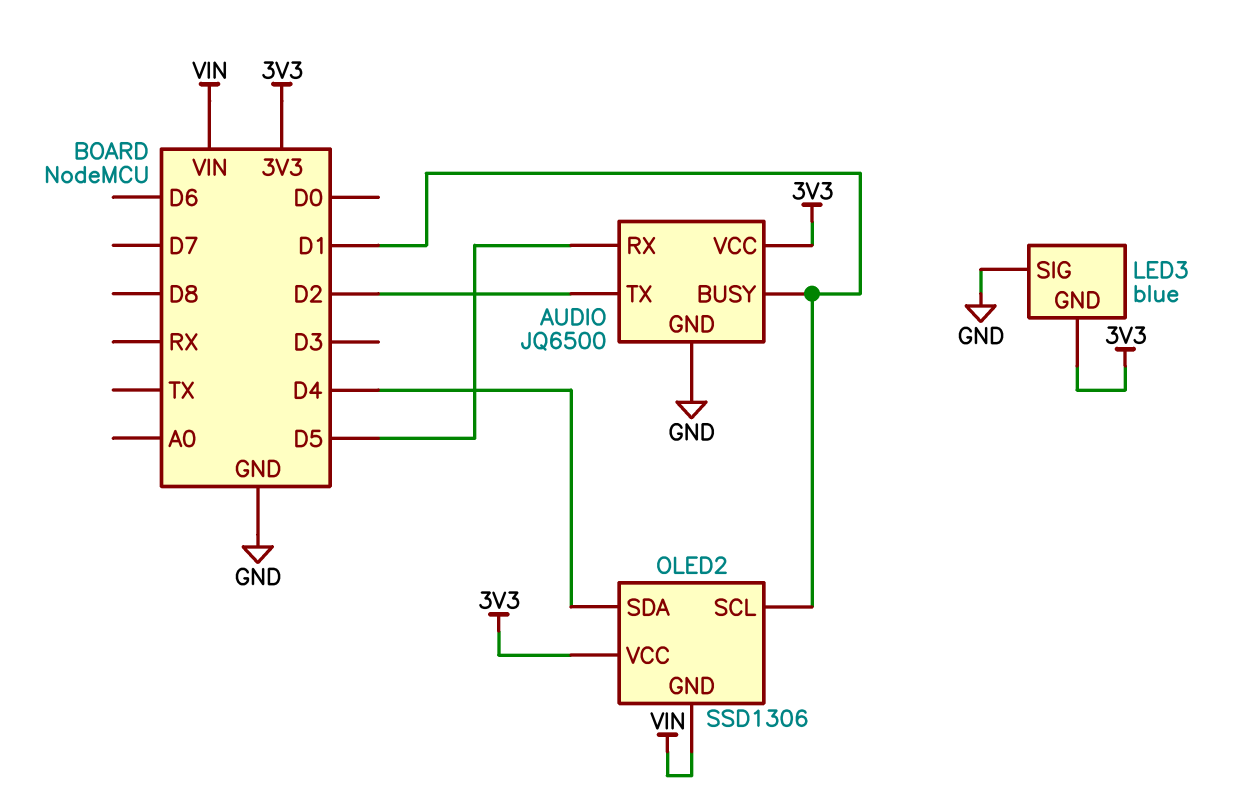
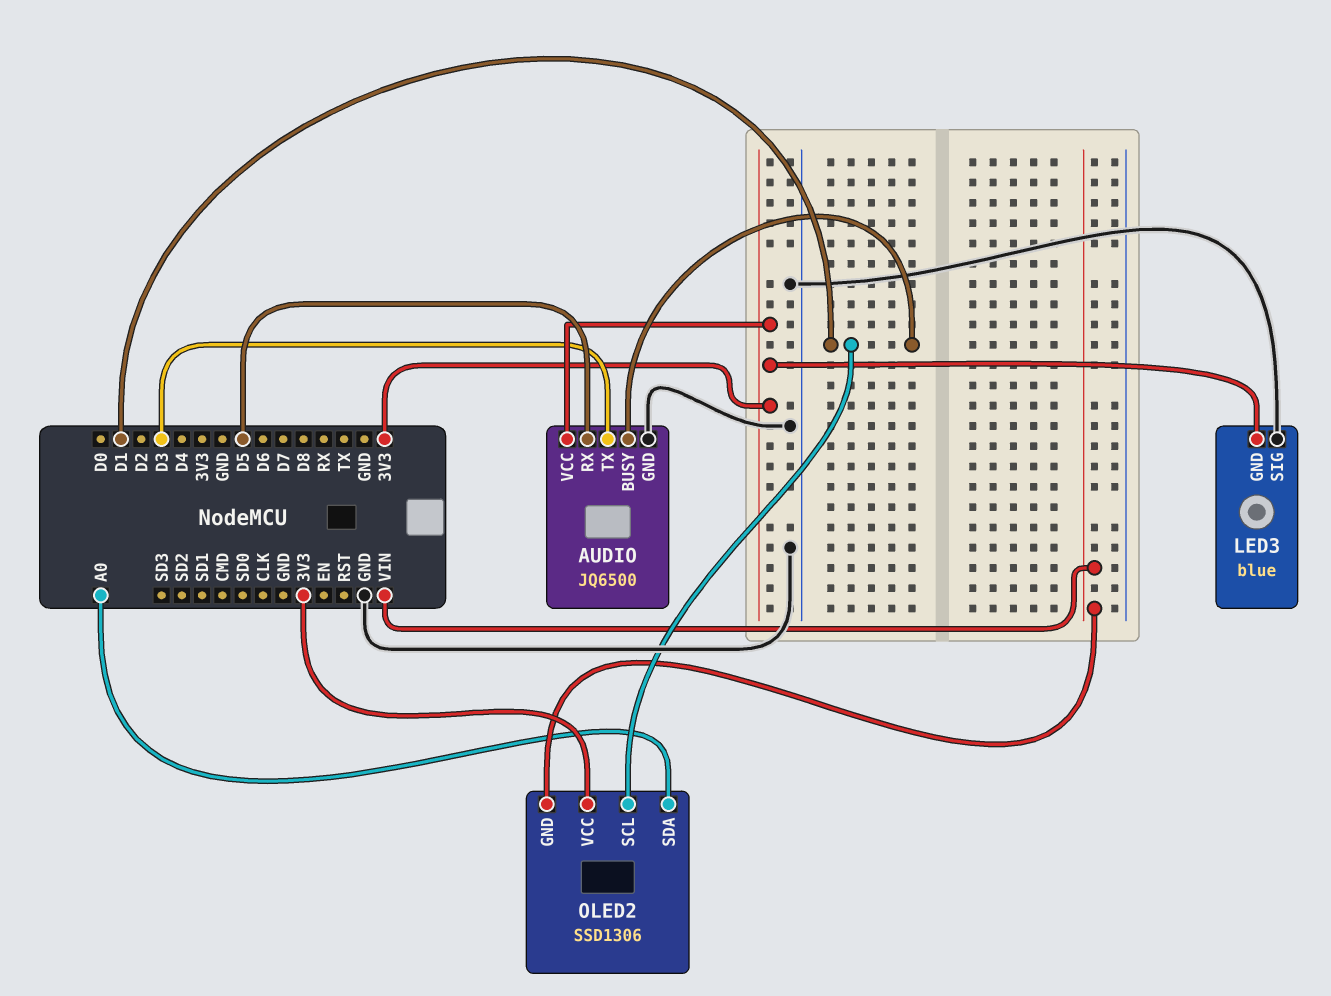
AUDIO pin TX: D2 -> D3
OLED2 pin SDA: D4 -> A0

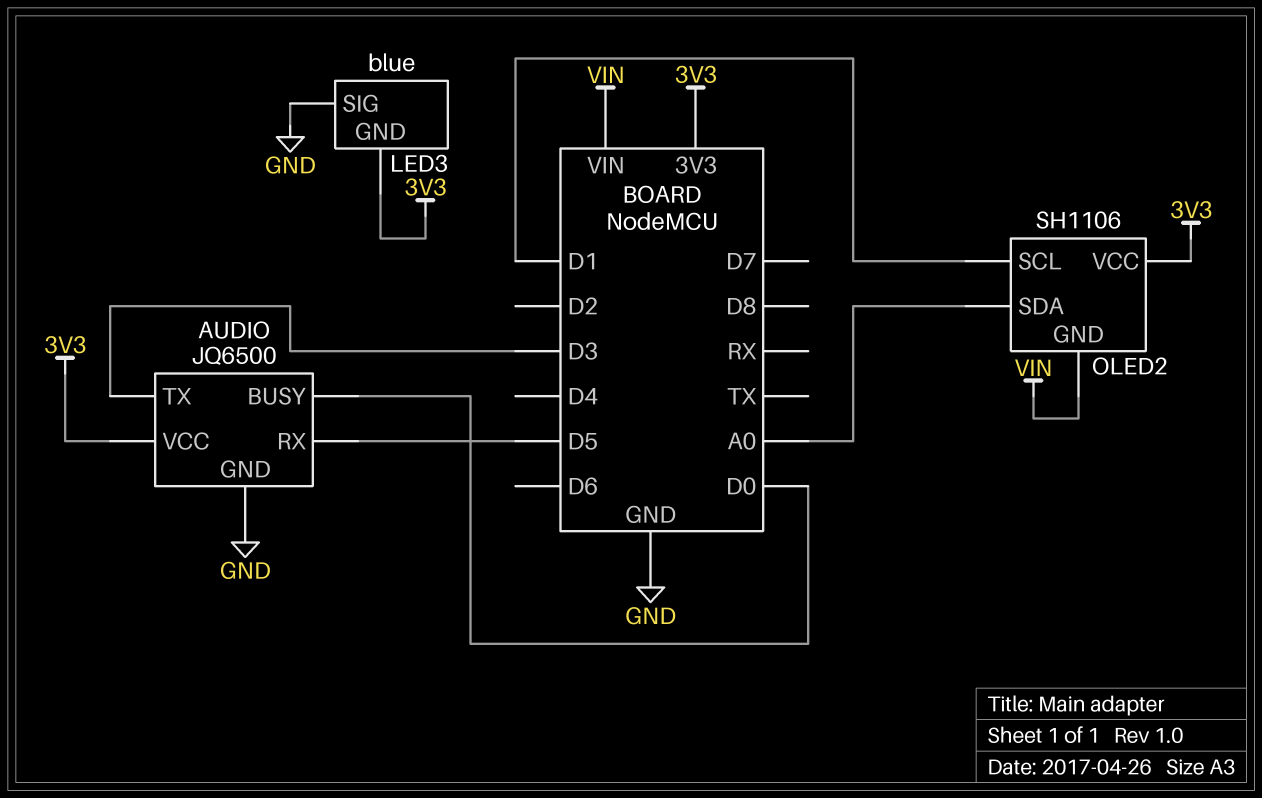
AUDIO pin BUSY: D1 -> D0
OLED2: SSD1306 -> SH1106

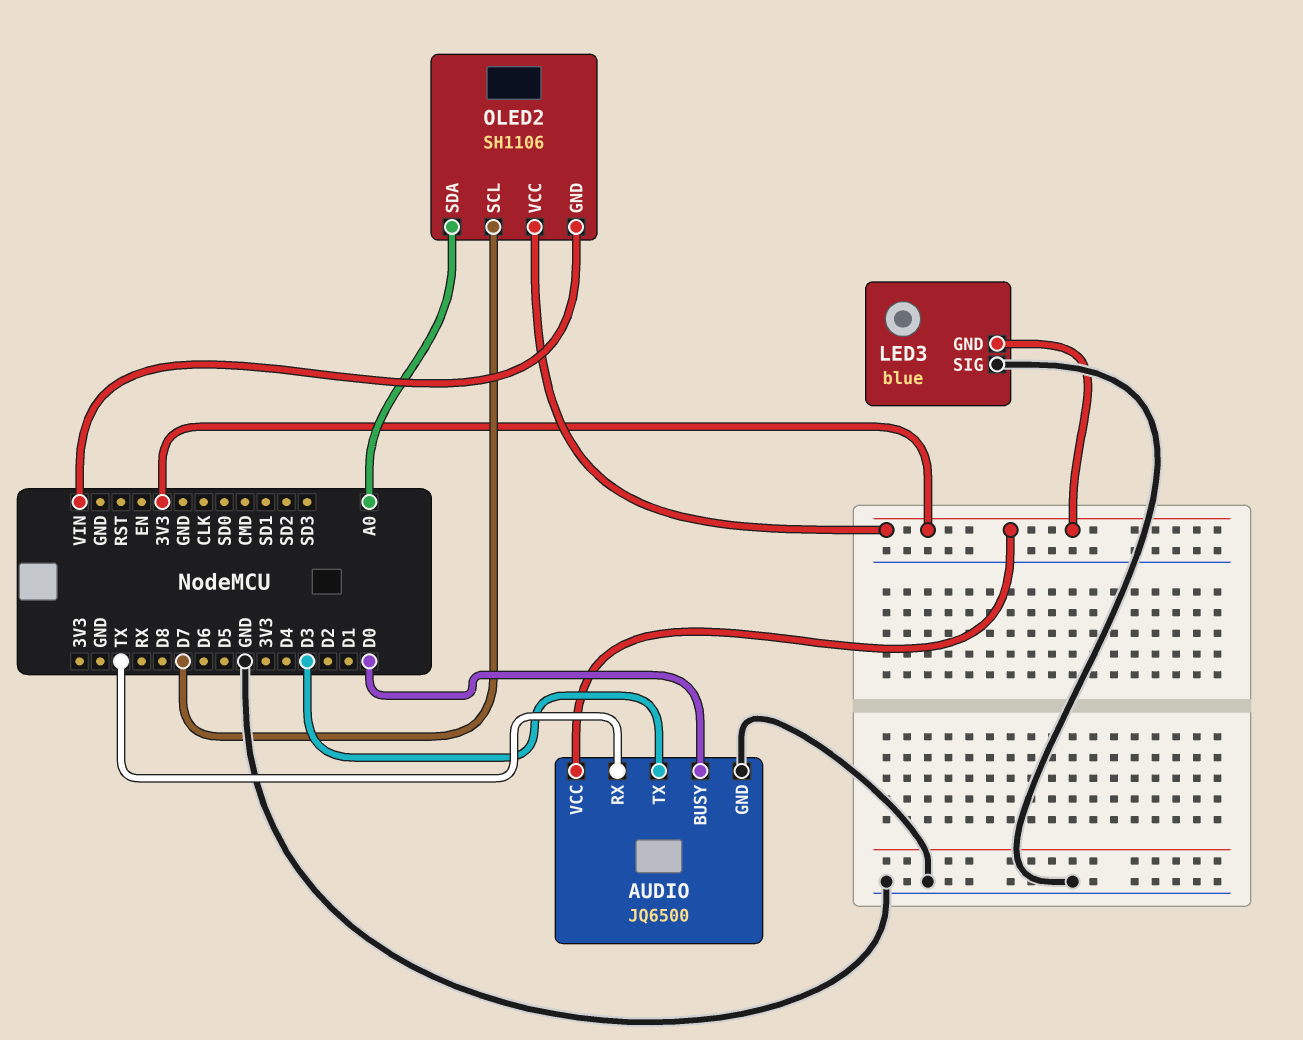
AUDIO pin RX: D5 -> TX
OLED2 pin SCL: D1 -> D7

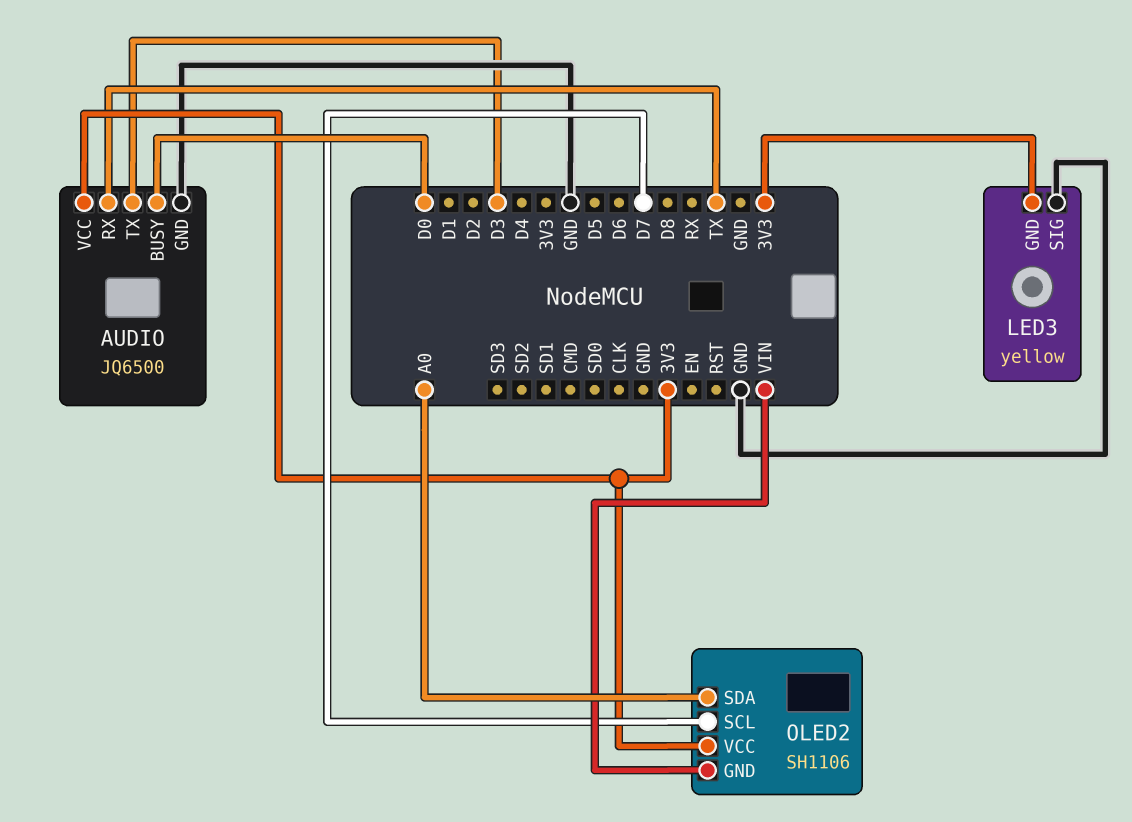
LED3: blue -> yellow

